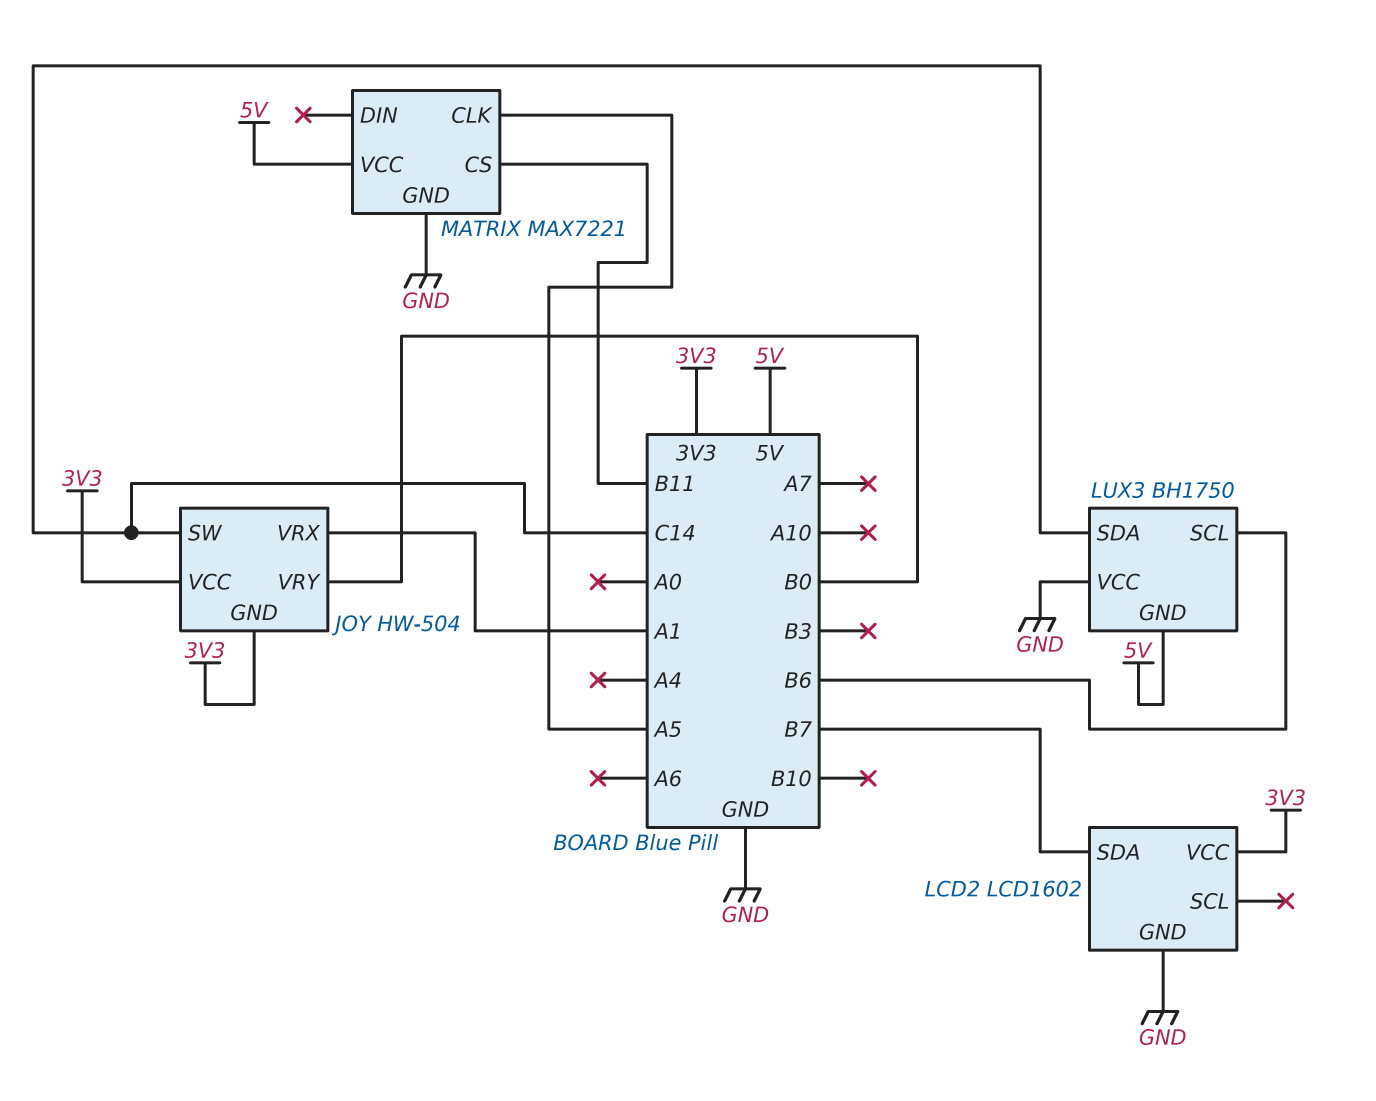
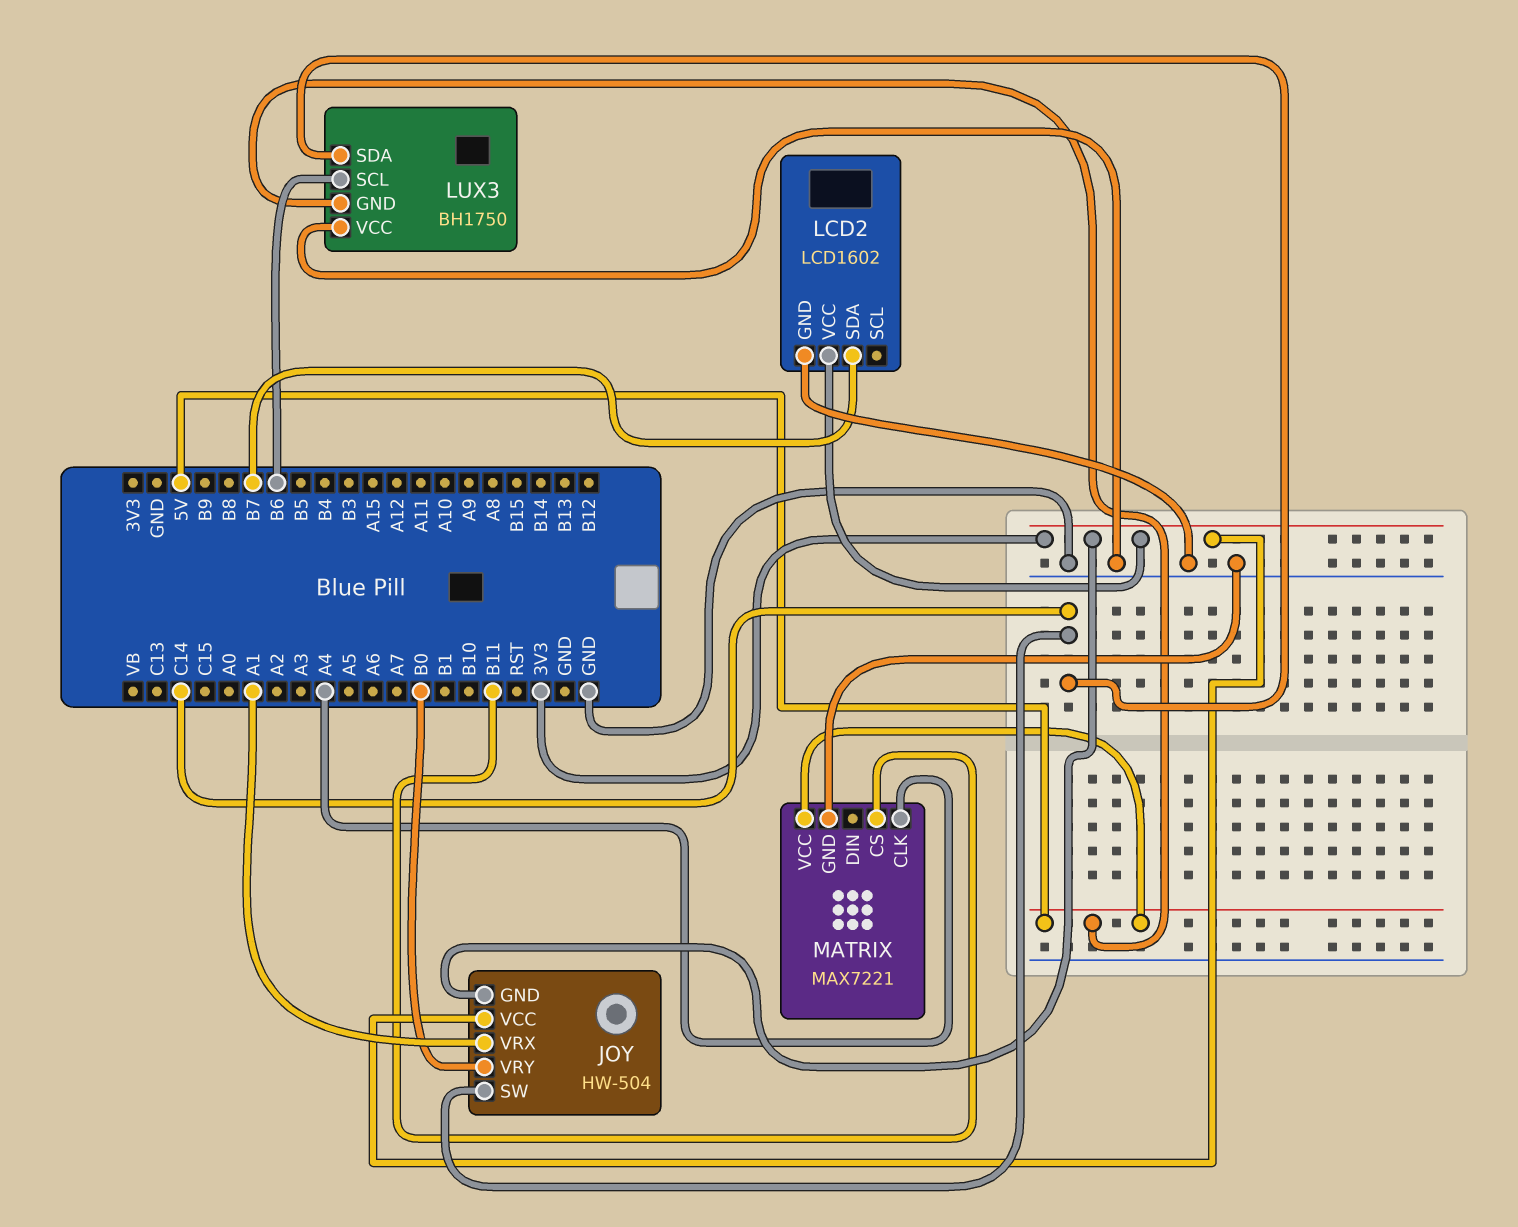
MATRIX pin CLK: A5 -> A4

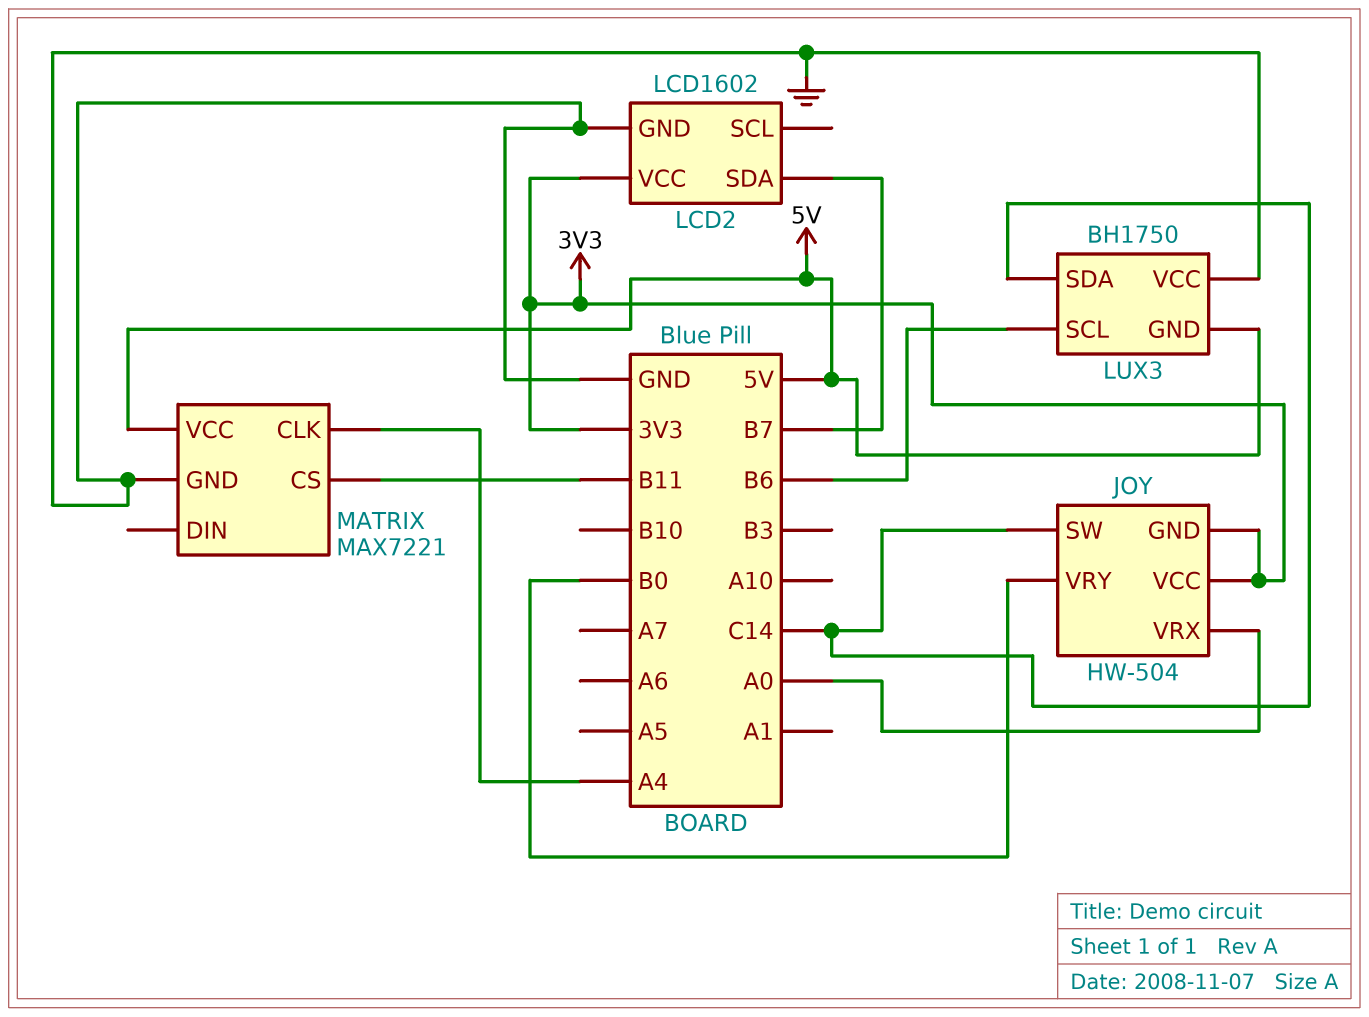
JOY pin VRX: A1 -> A0

